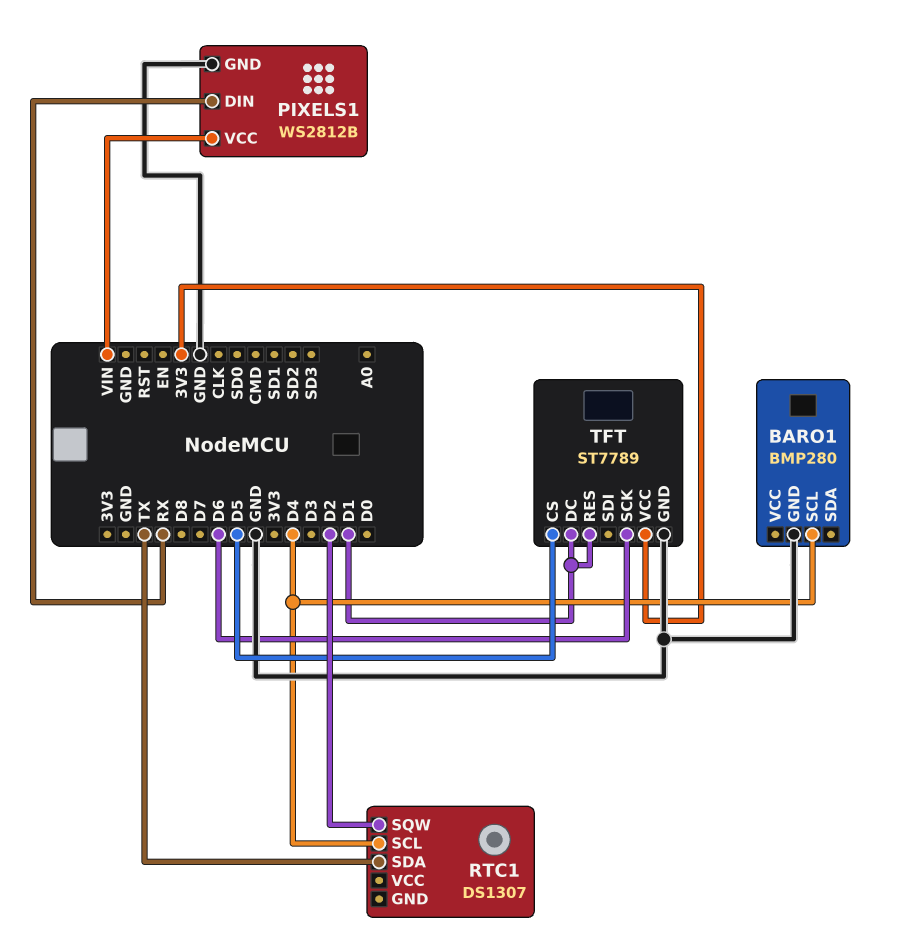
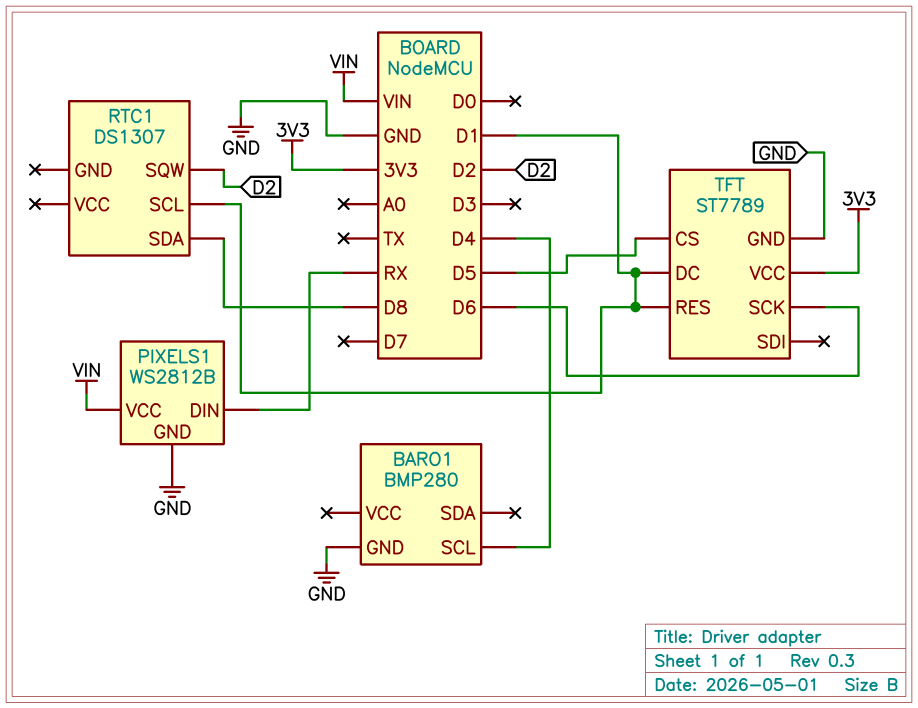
RTC1 pin SCL: D4 -> D1
RTC1 pin SDA: TX -> D8

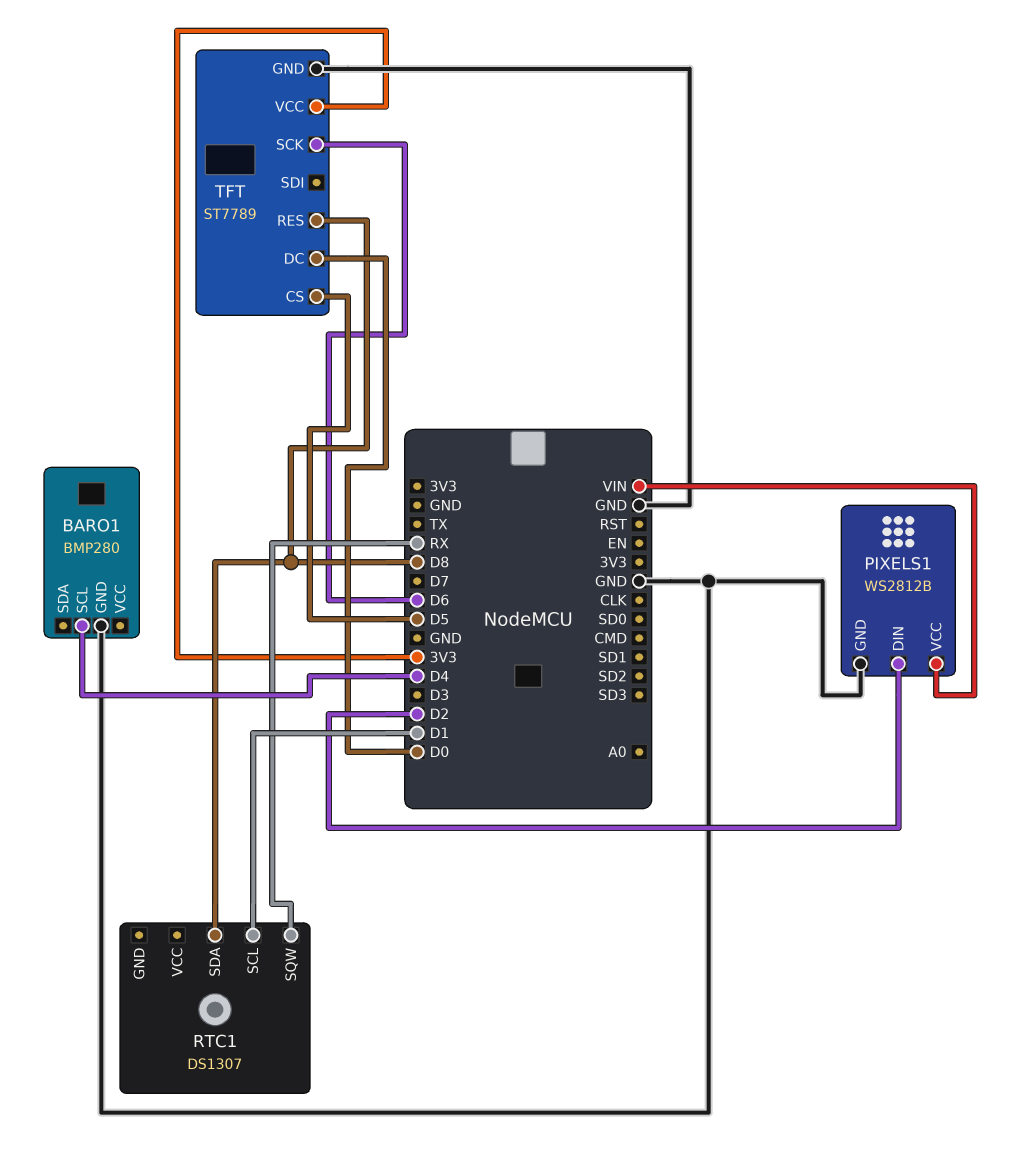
PIXELS1 pin DIN: RX -> D2
RTC1 pin SQW: D2 -> RX
TFT pin DC: D1 -> D0
TFT pin RES: D1 -> D8

